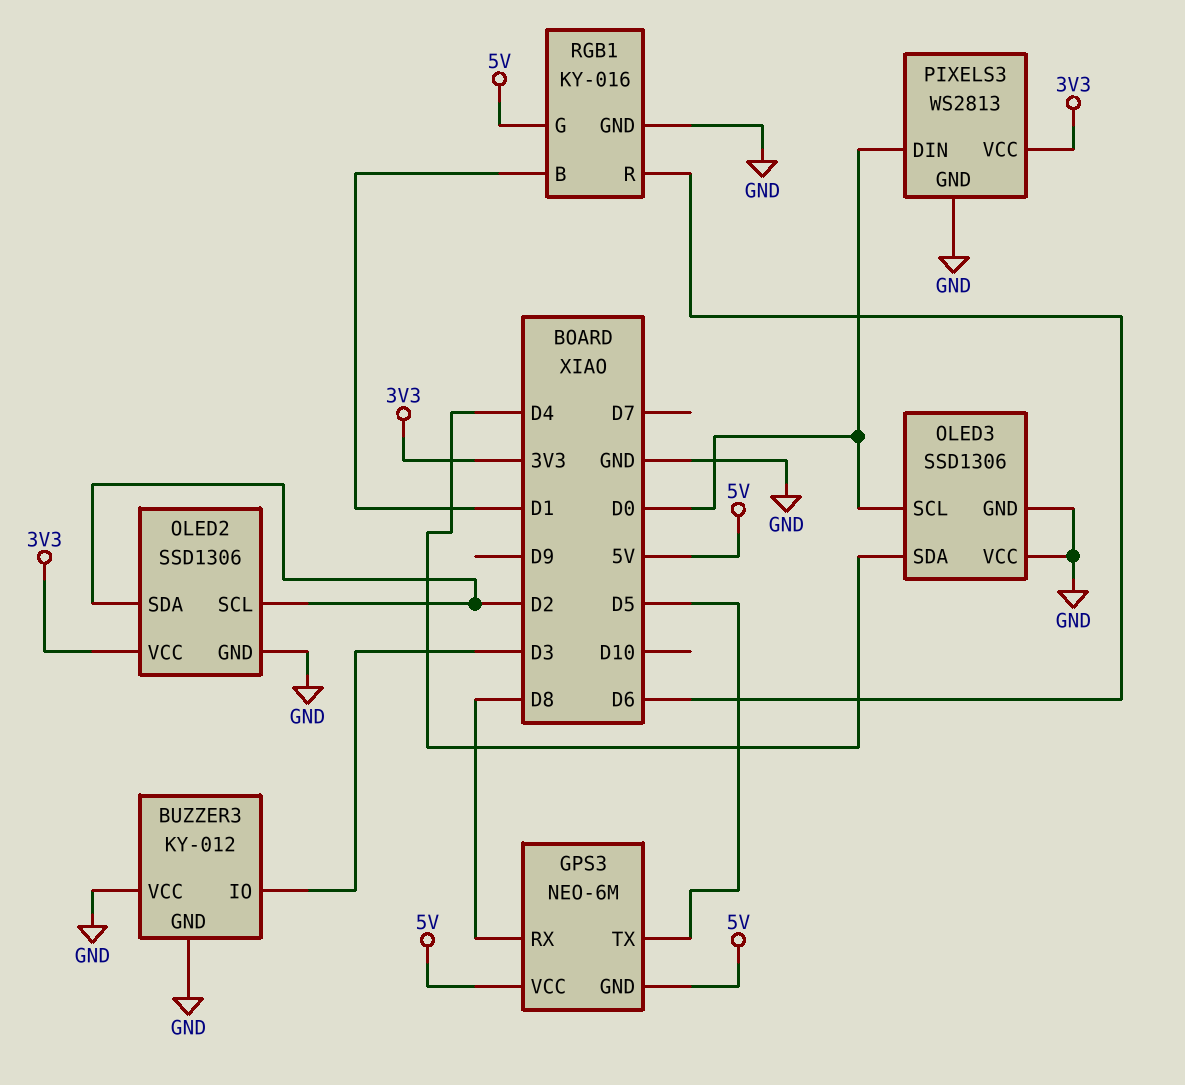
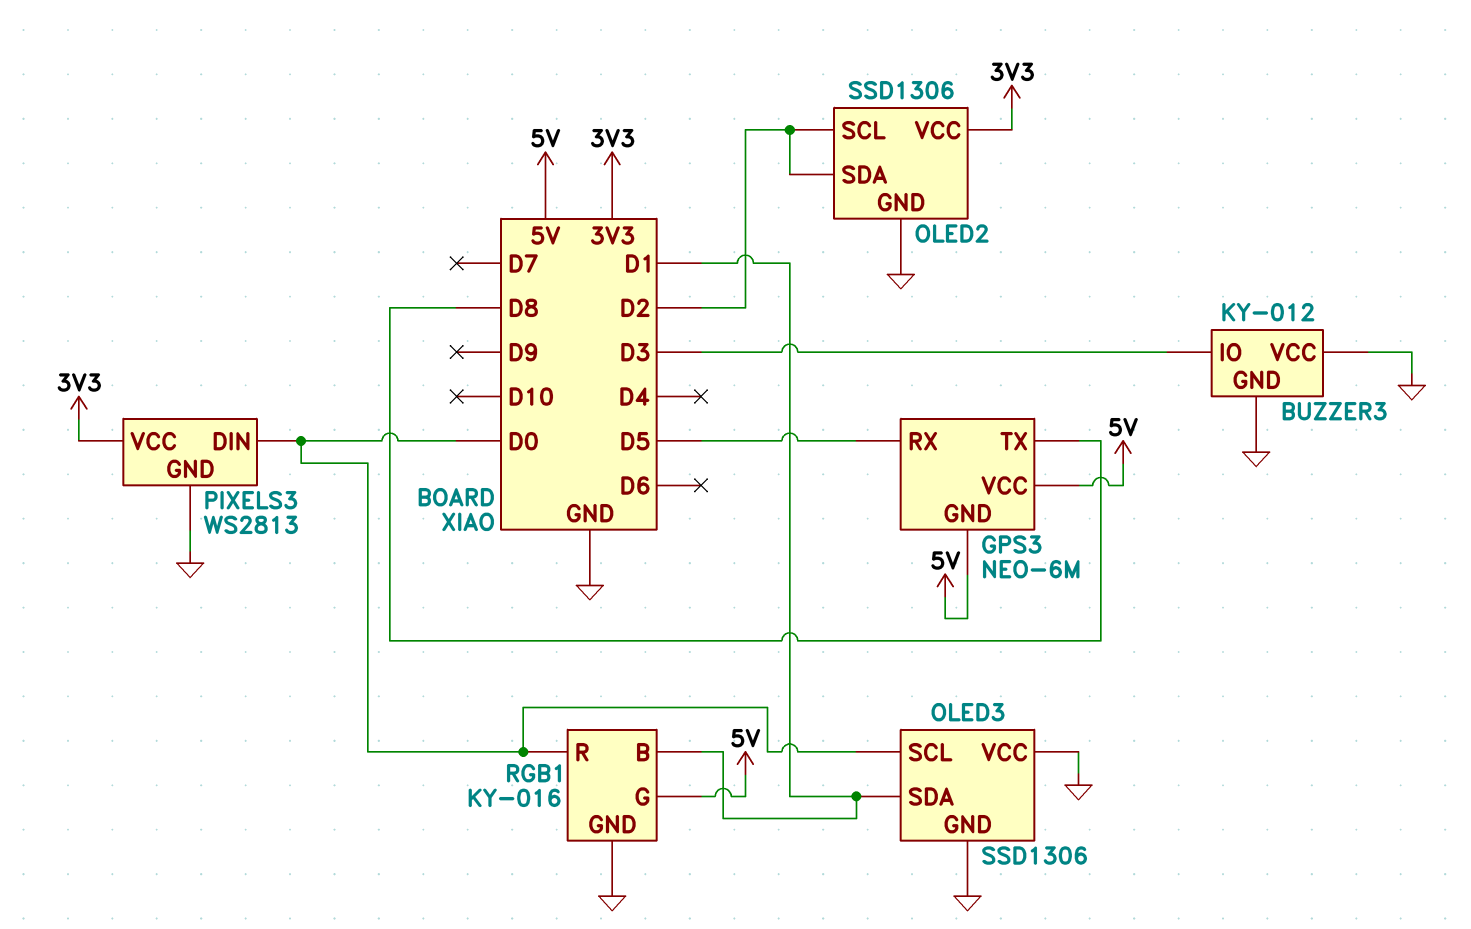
GPS3 pin RX: D8 -> D5
GPS3 pin TX: D5 -> D8
OLED3 pin SDA: D4 -> D1
RGB1 pin R: D6 -> D0

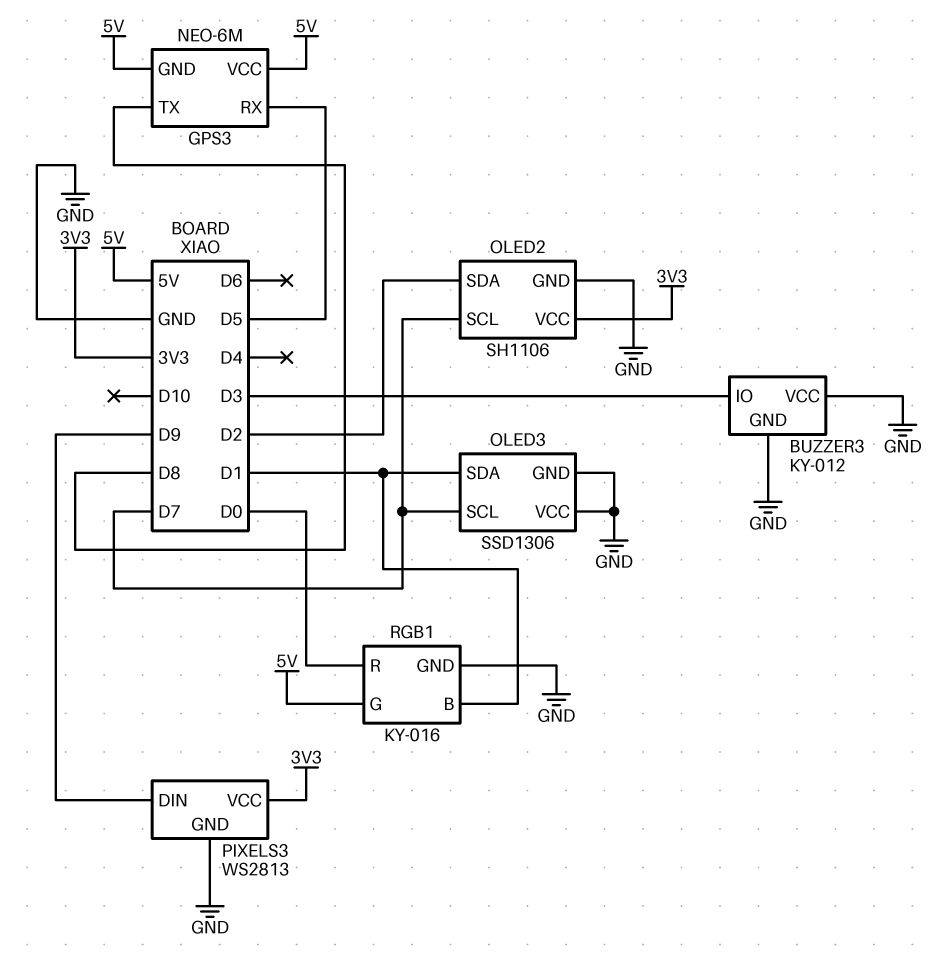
OLED2: SSD1306 -> SH1106
OLED2 pin SCL: D2 -> D7
OLED3 pin SCL: D0 -> D7
PIXELS3 pin DIN: D0 -> D9

